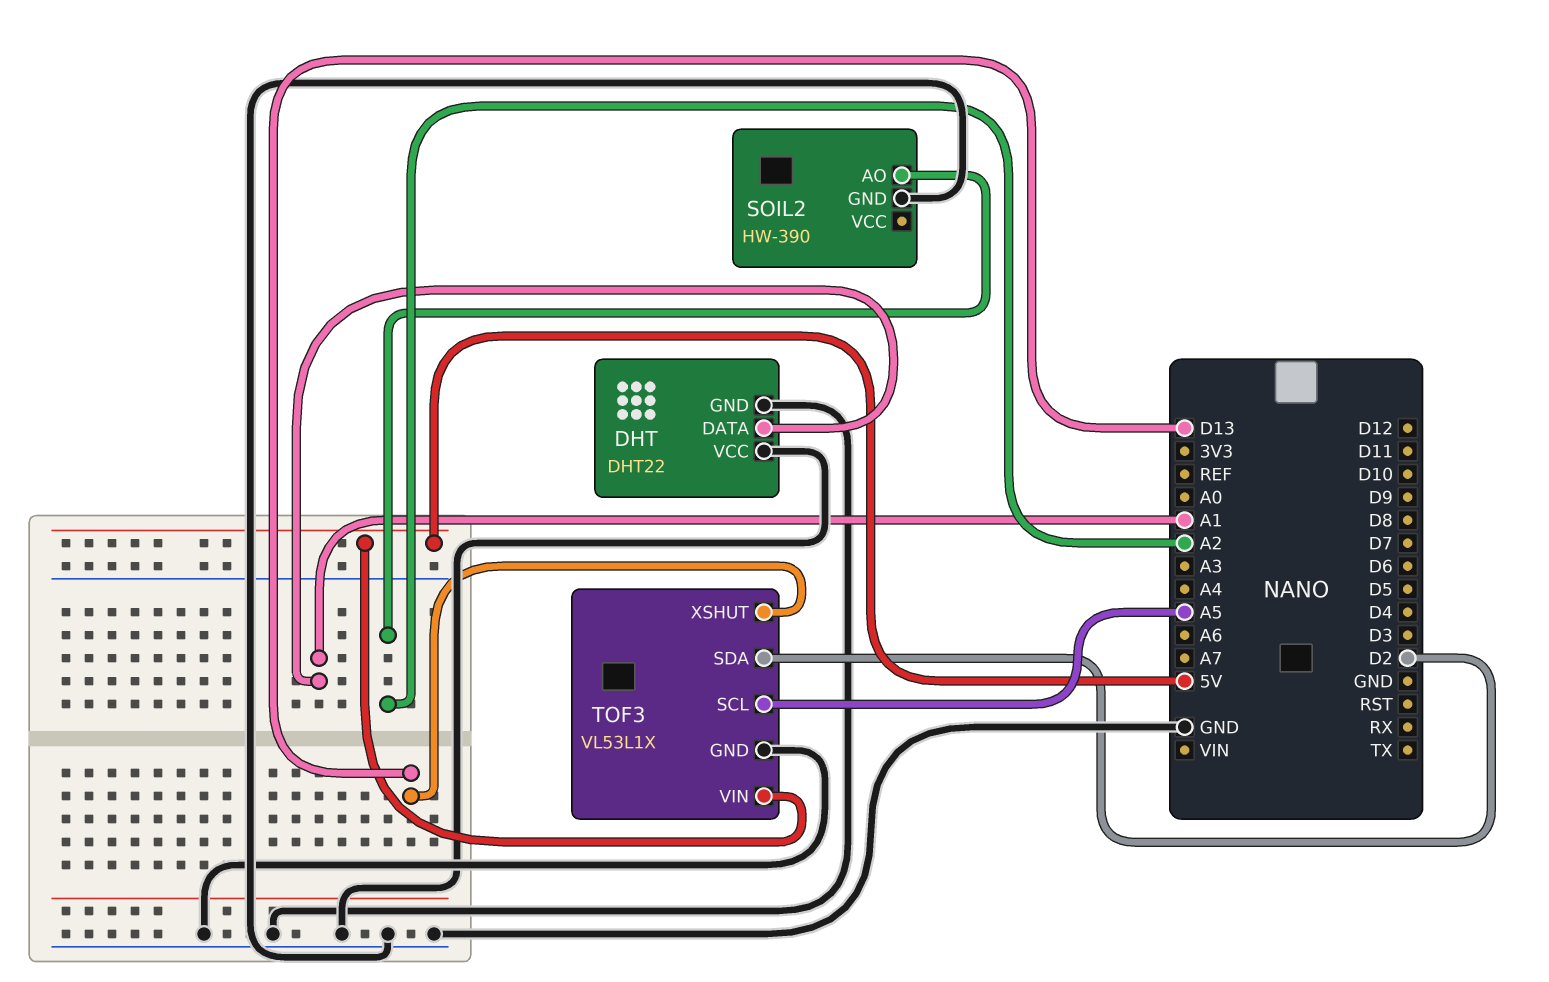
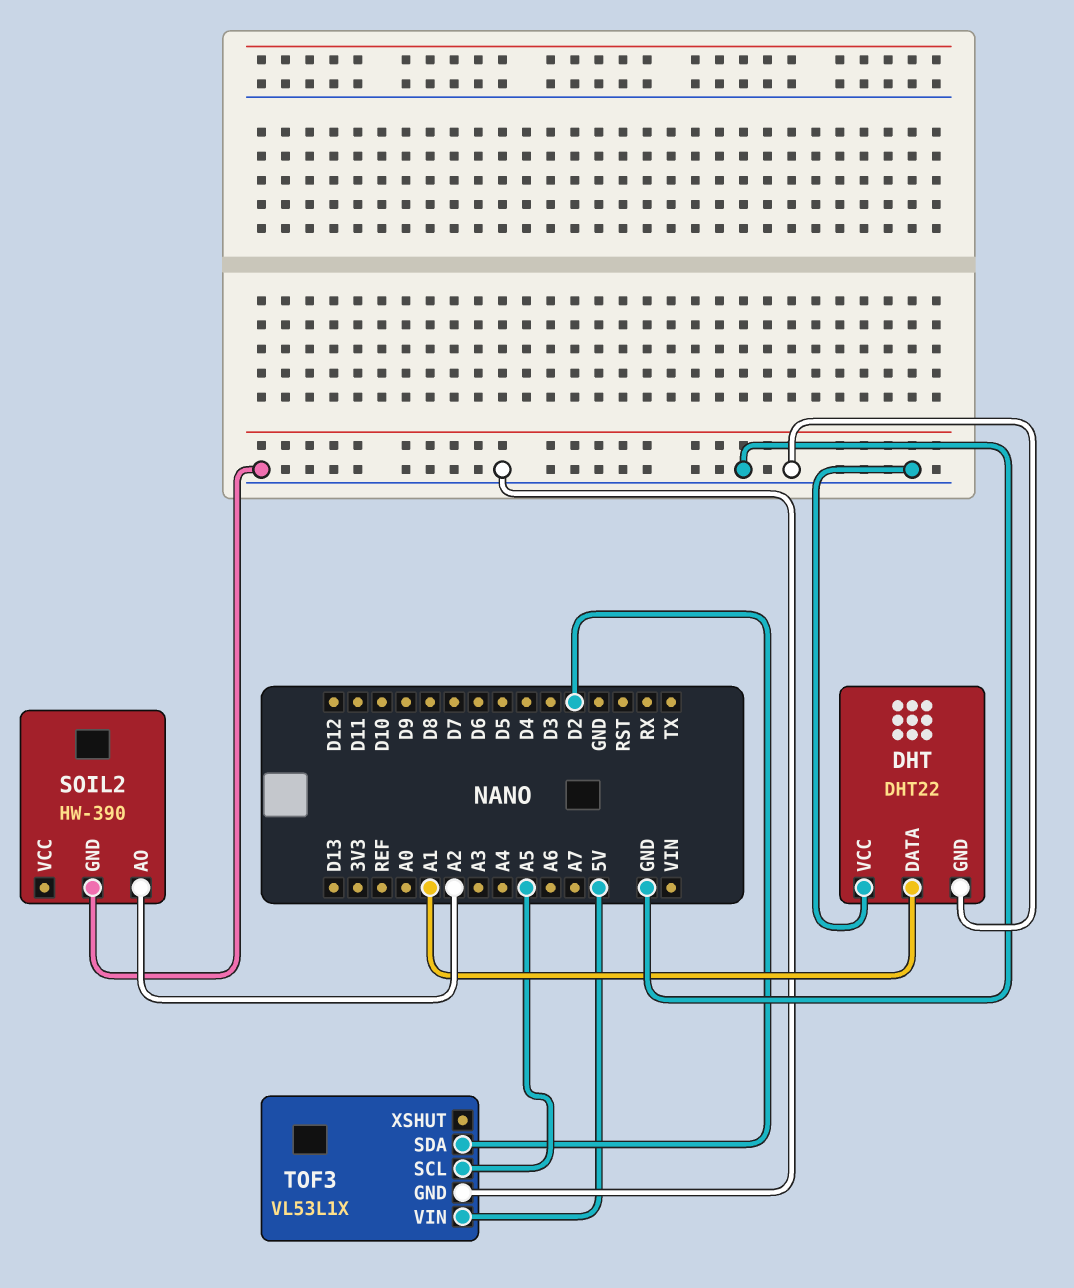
TOF3 pin XSHUT: D13 -> none

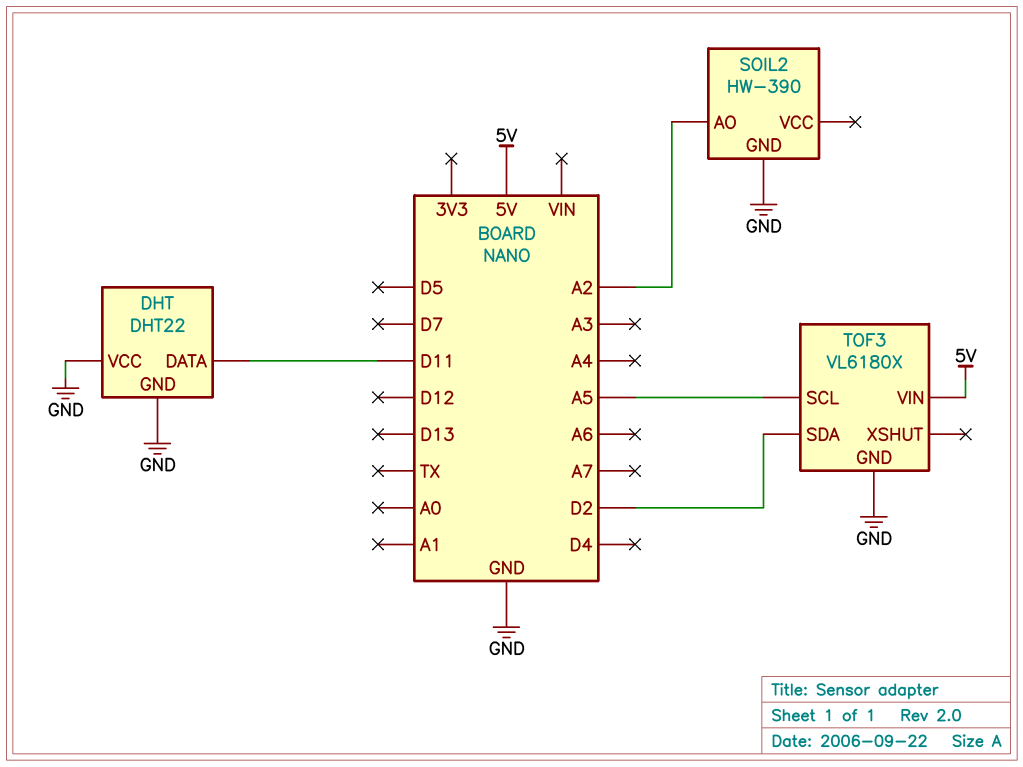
DHT pin DATA: A1 -> D11
TOF3: VL53L1X -> VL6180X

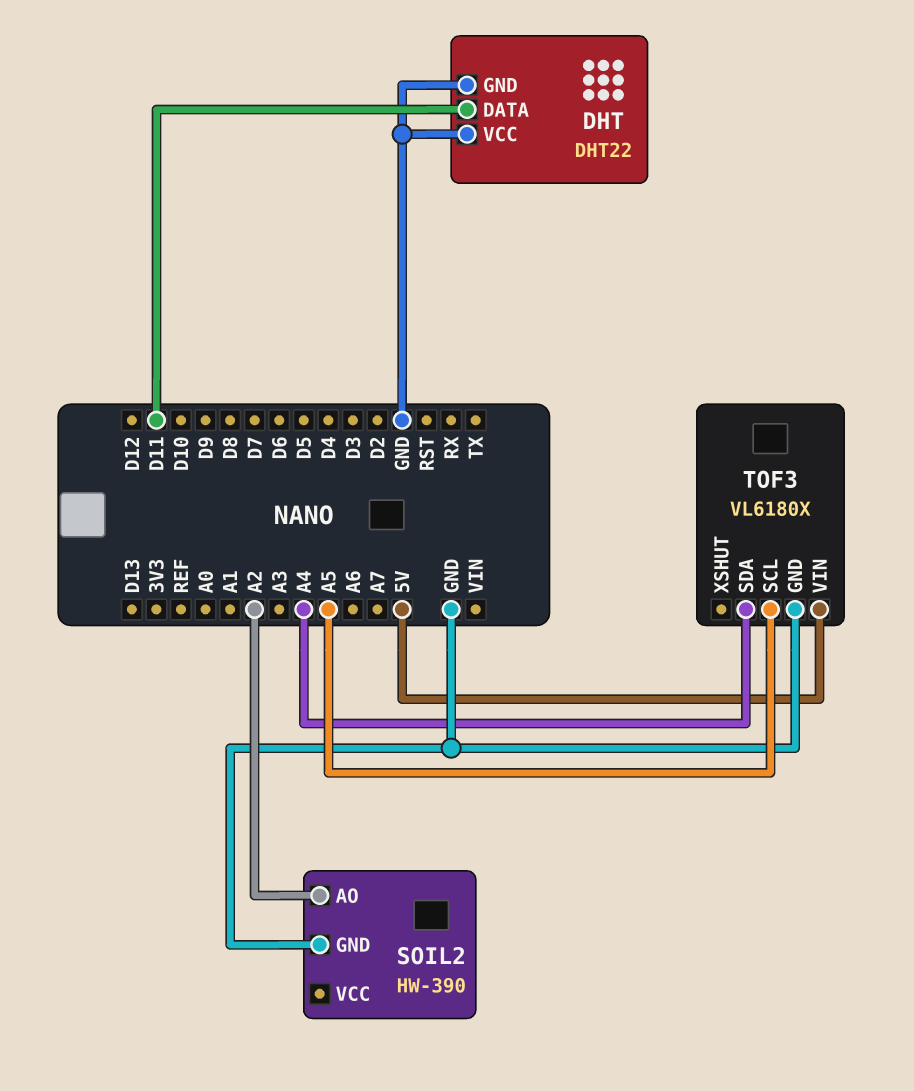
TOF3 pin SDA: D2 -> A4

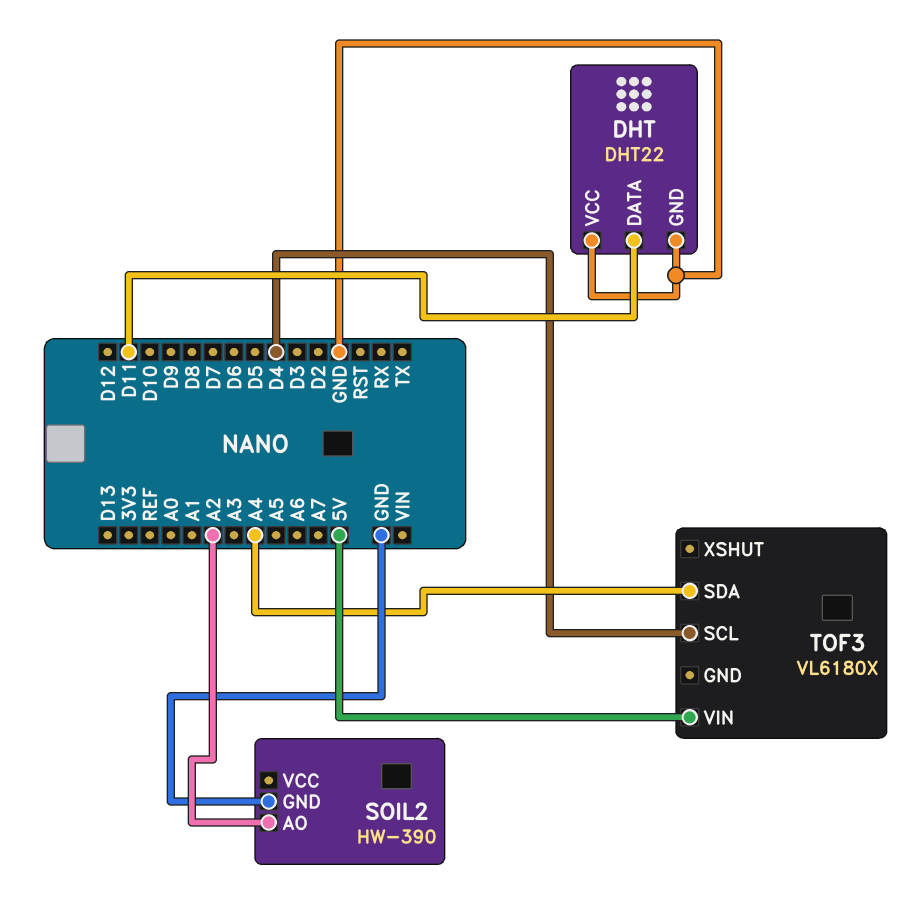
TOF3 pin GND: GND -> none
TOF3 pin SCL: A5 -> D4

